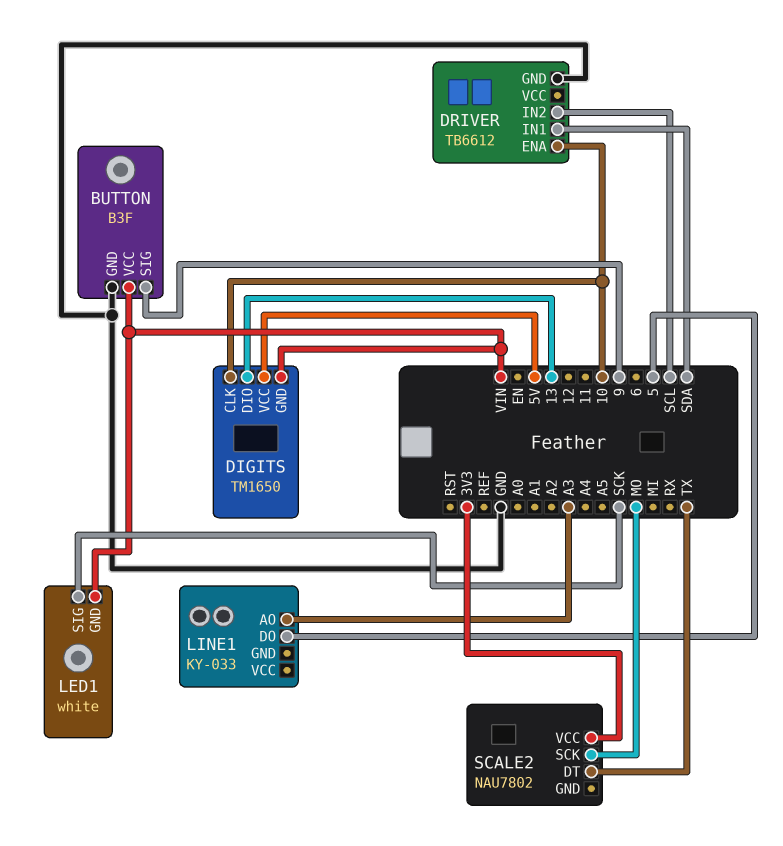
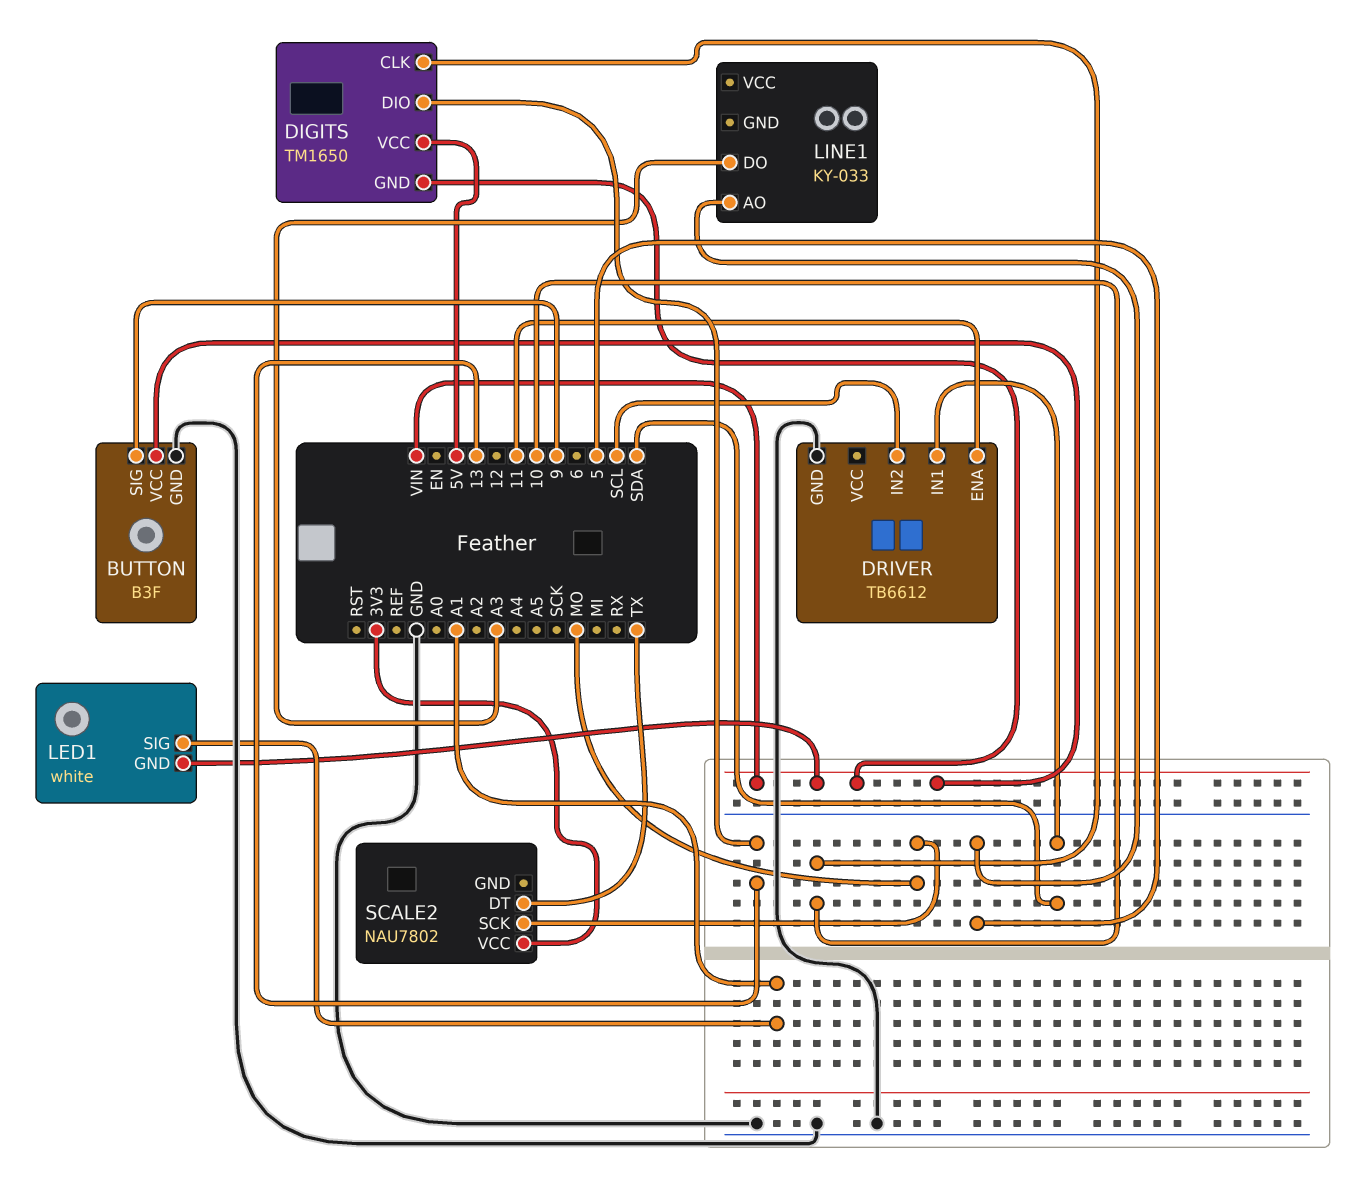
DRIVER pin ENA: 10 -> 11
LED1 pin SIG: SCK -> A1
LINE1 pin AO: A3 -> 5
LINE1 pin DO: 5 -> A3

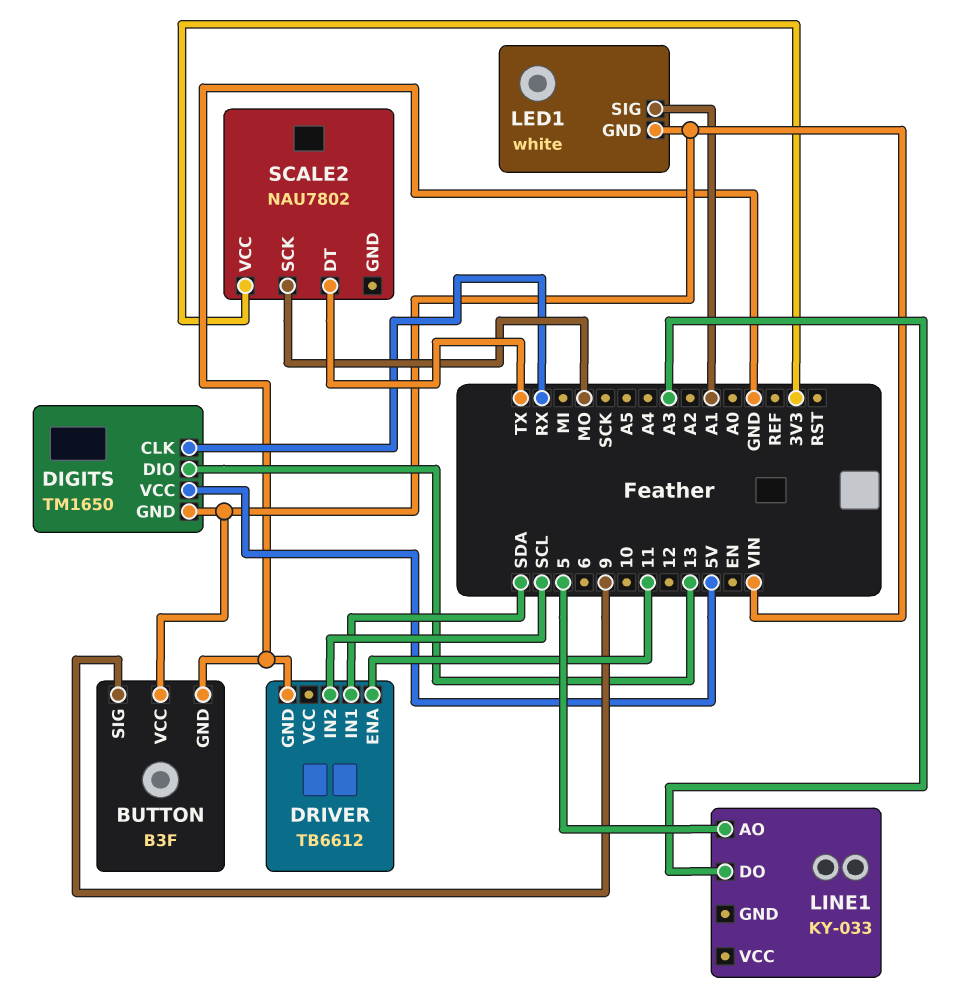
DIGITS pin CLK: 10 -> RX

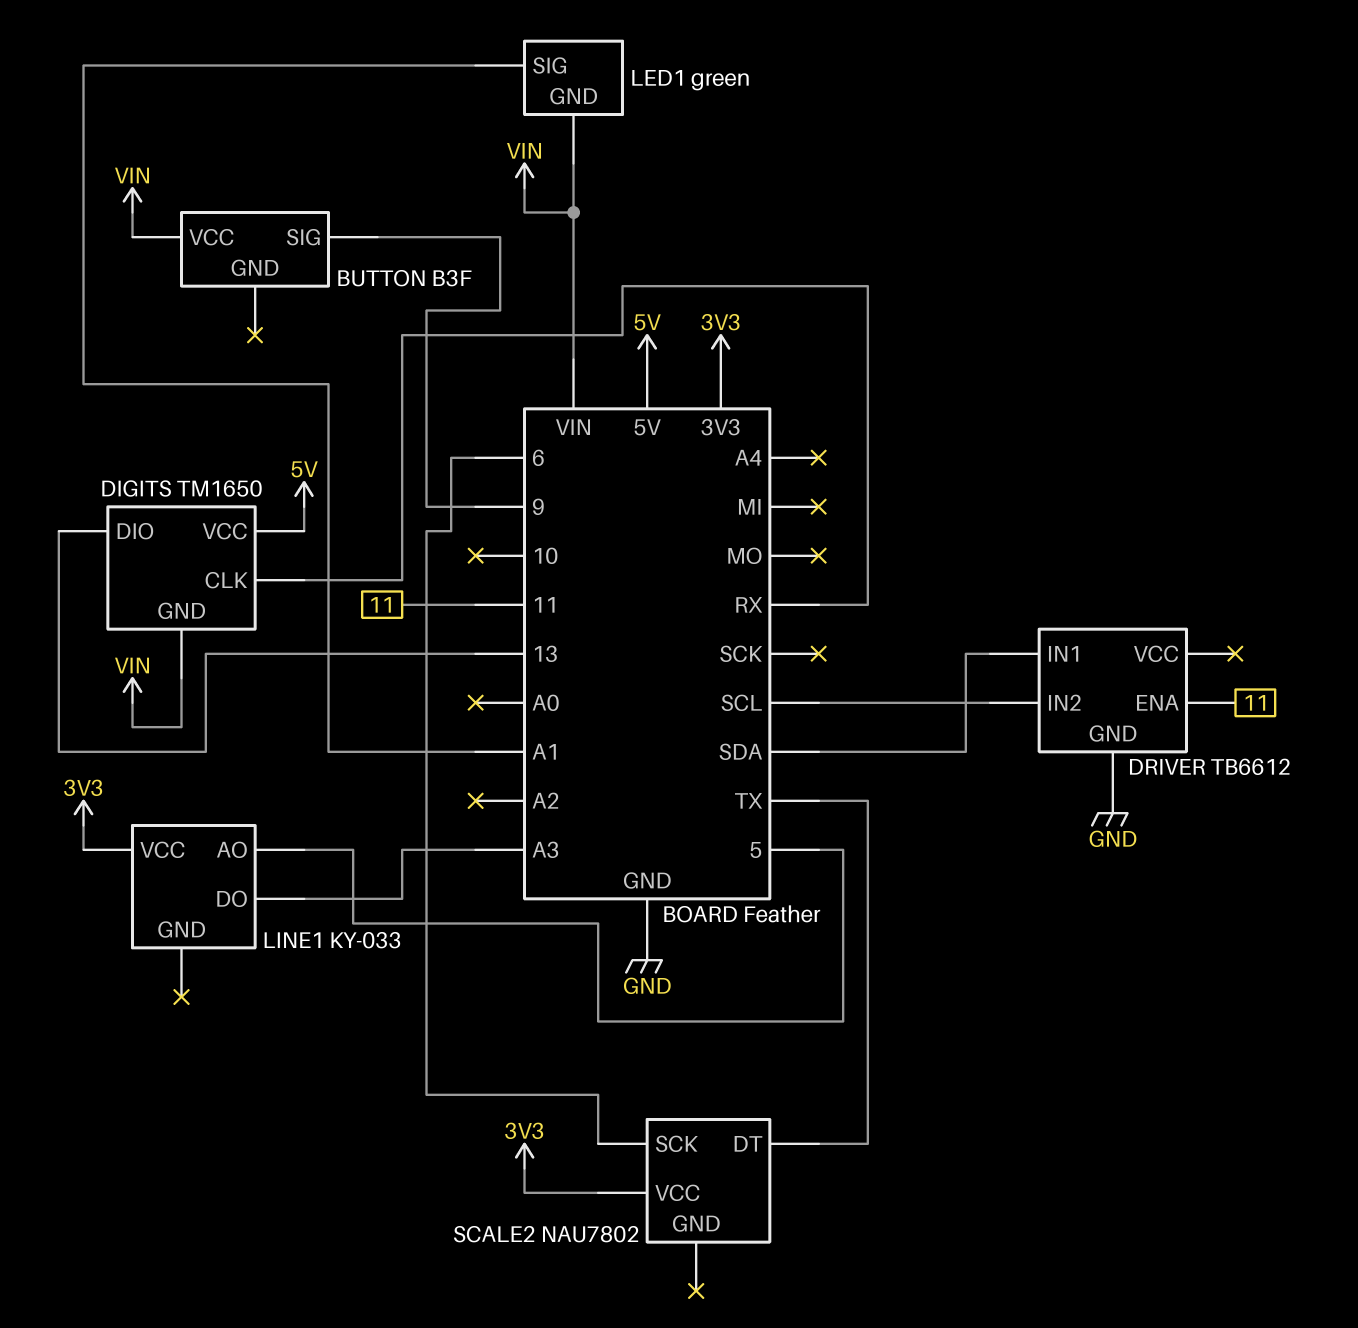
BUTTON pin GND: GND -> none
LED1: white -> green
LINE1 pin VCC: none -> 3V3
SCALE2 pin SCK: MO -> 6

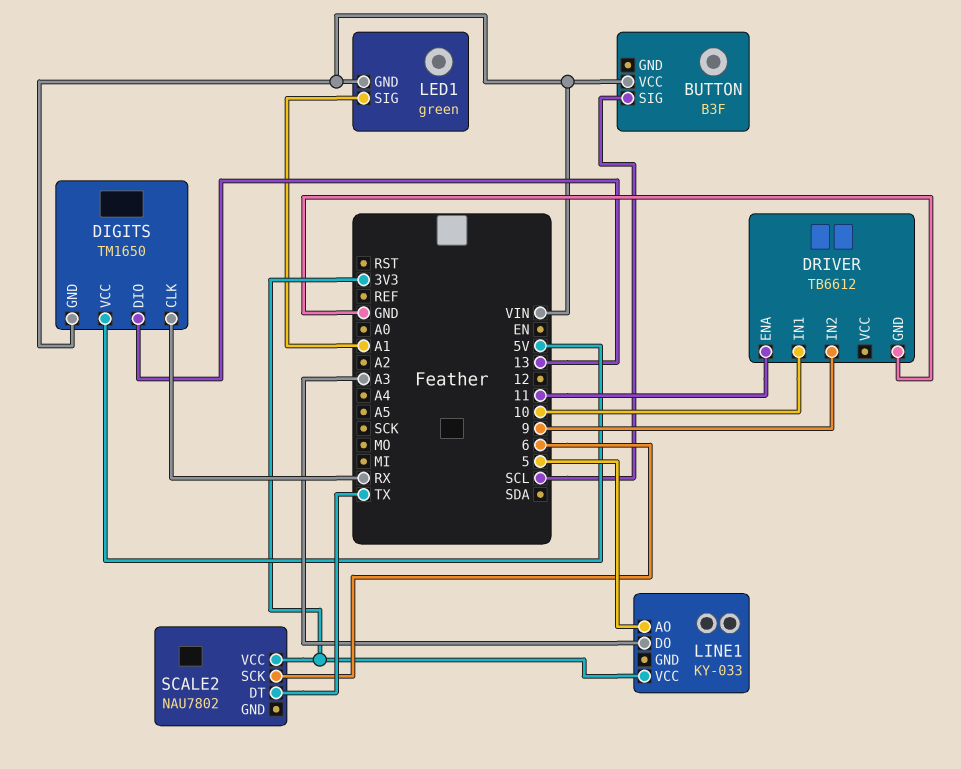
BUTTON pin SIG: 9 -> SCL
DRIVER pin IN1: SDA -> 10
DRIVER pin IN2: SCL -> 9

